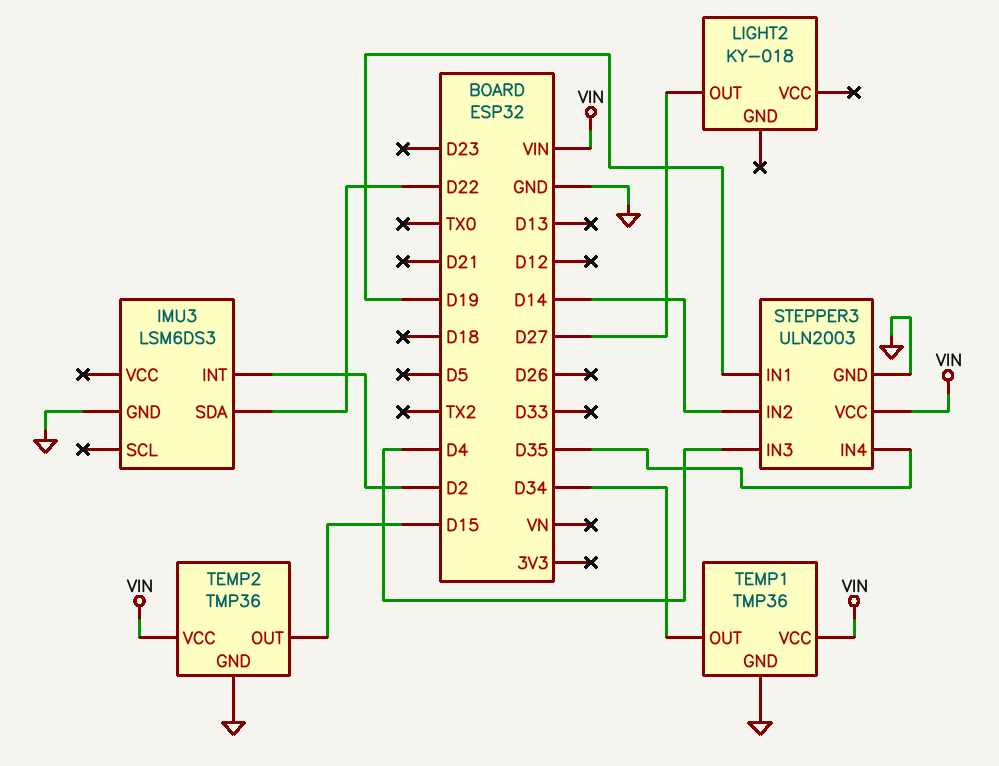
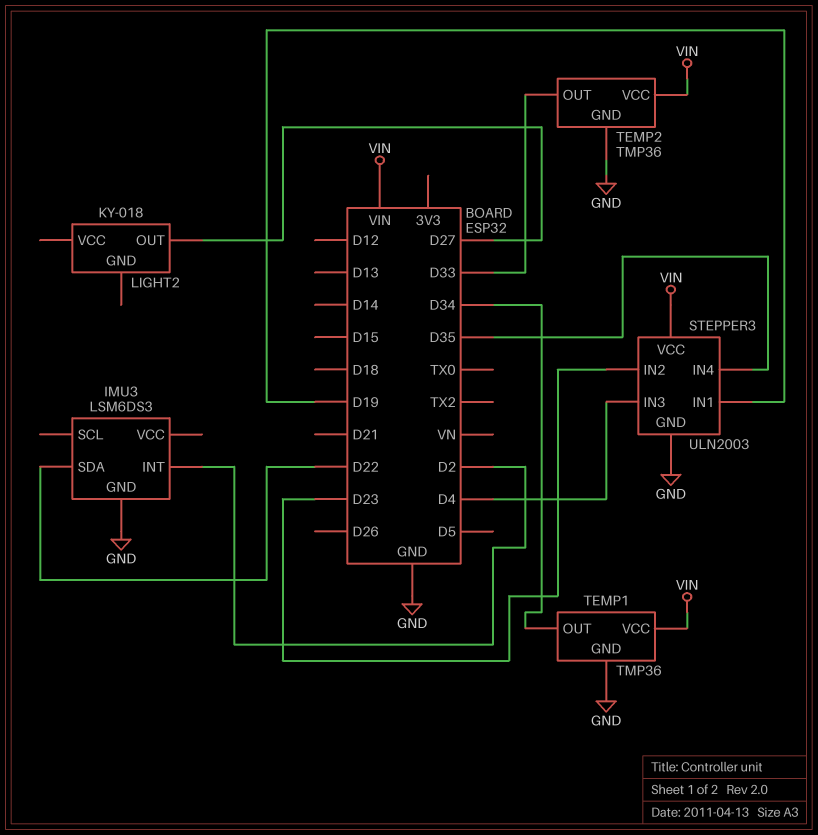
STEPPER3 pin IN2: D14 -> D23
TEMP2 pin OUT: D15 -> D33

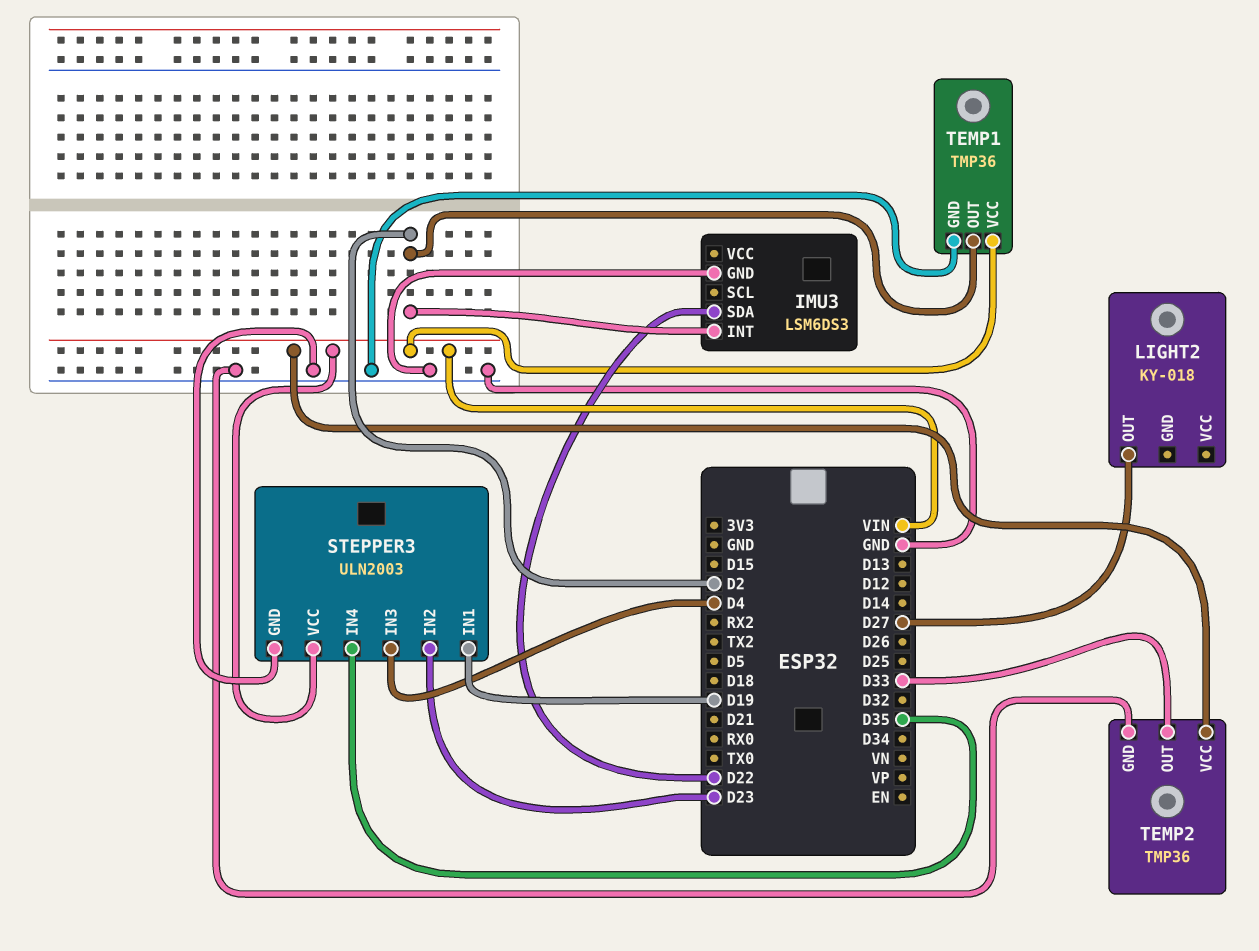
TEMP1 pin OUT: D34 -> D2

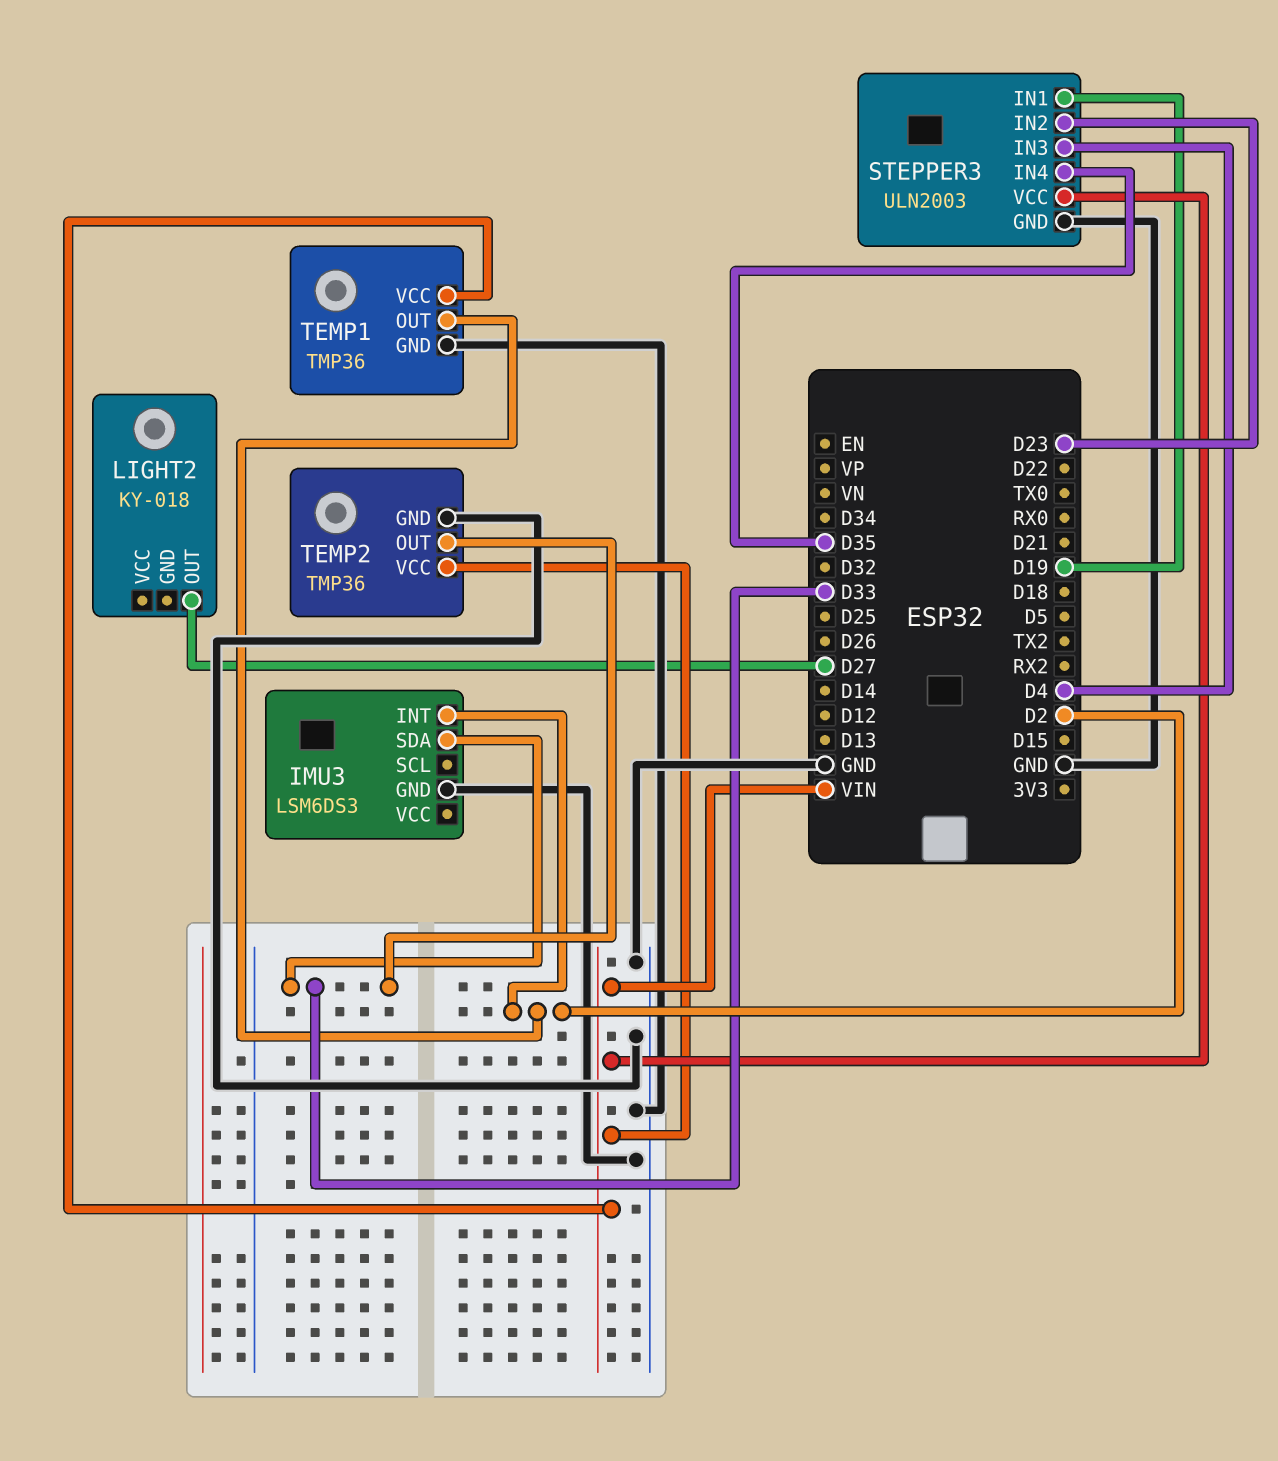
IMU3 pin SDA: D22 -> D33

